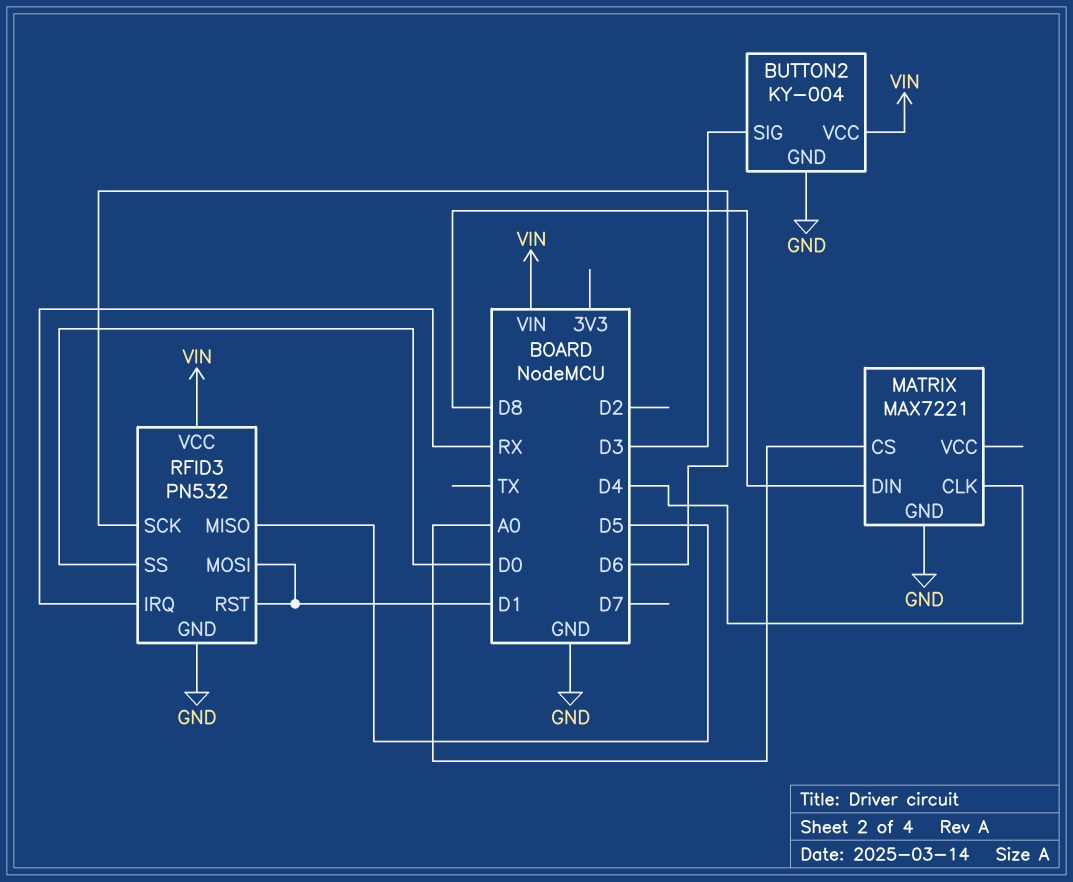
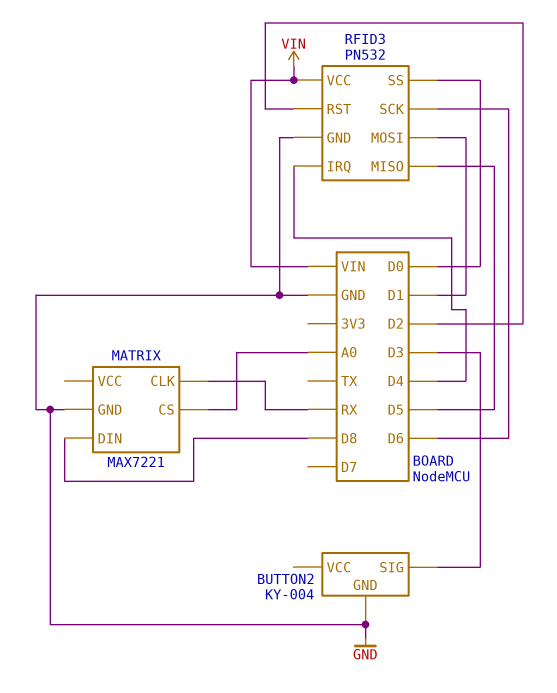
BUTTON2 pin VCC: VIN -> none
MATRIX pin CLK: D4 -> RX
RFID3 pin IRQ: RX -> D4
RFID3 pin RST: D1 -> D2

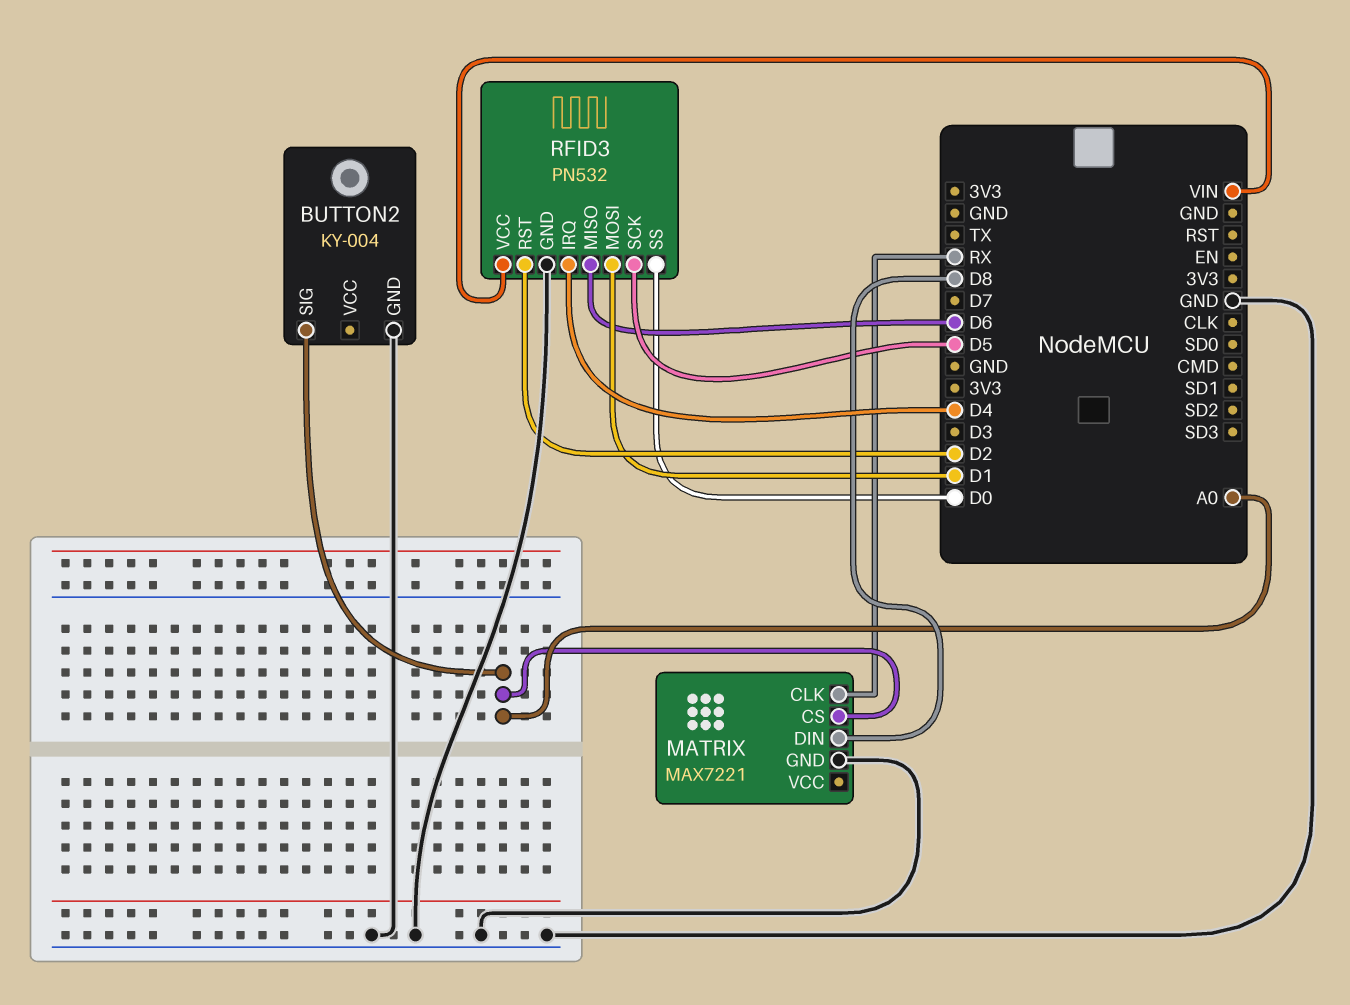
BUTTON2 pin SIG: D3 -> A0
RFID3 pin MISO: D5 -> D6
RFID3 pin SCK: D6 -> D5

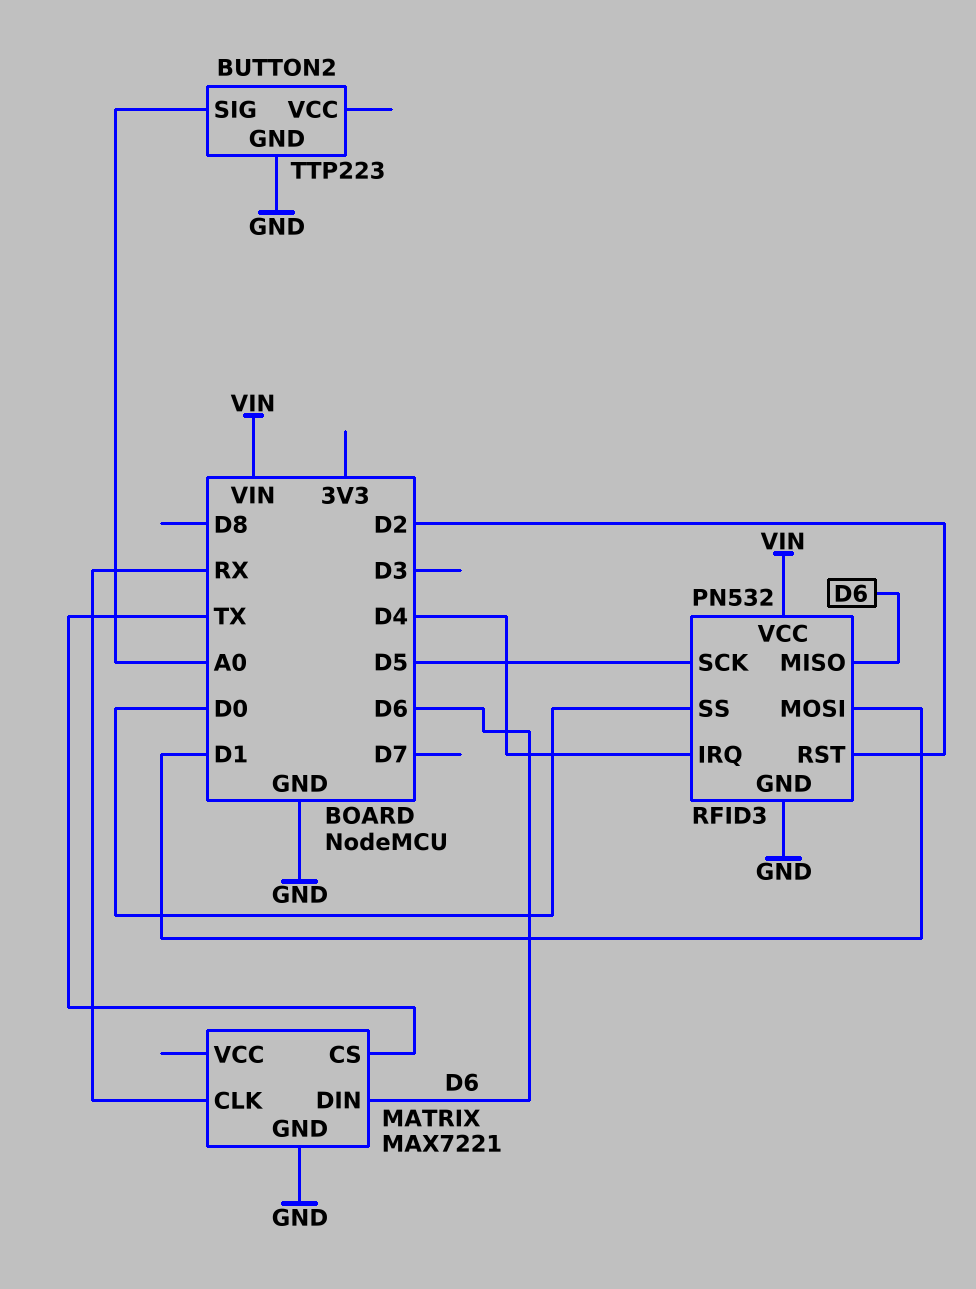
BUTTON2: KY-004 -> TTP223
MATRIX pin CS: A0 -> TX
MATRIX pin DIN: D8 -> D6

